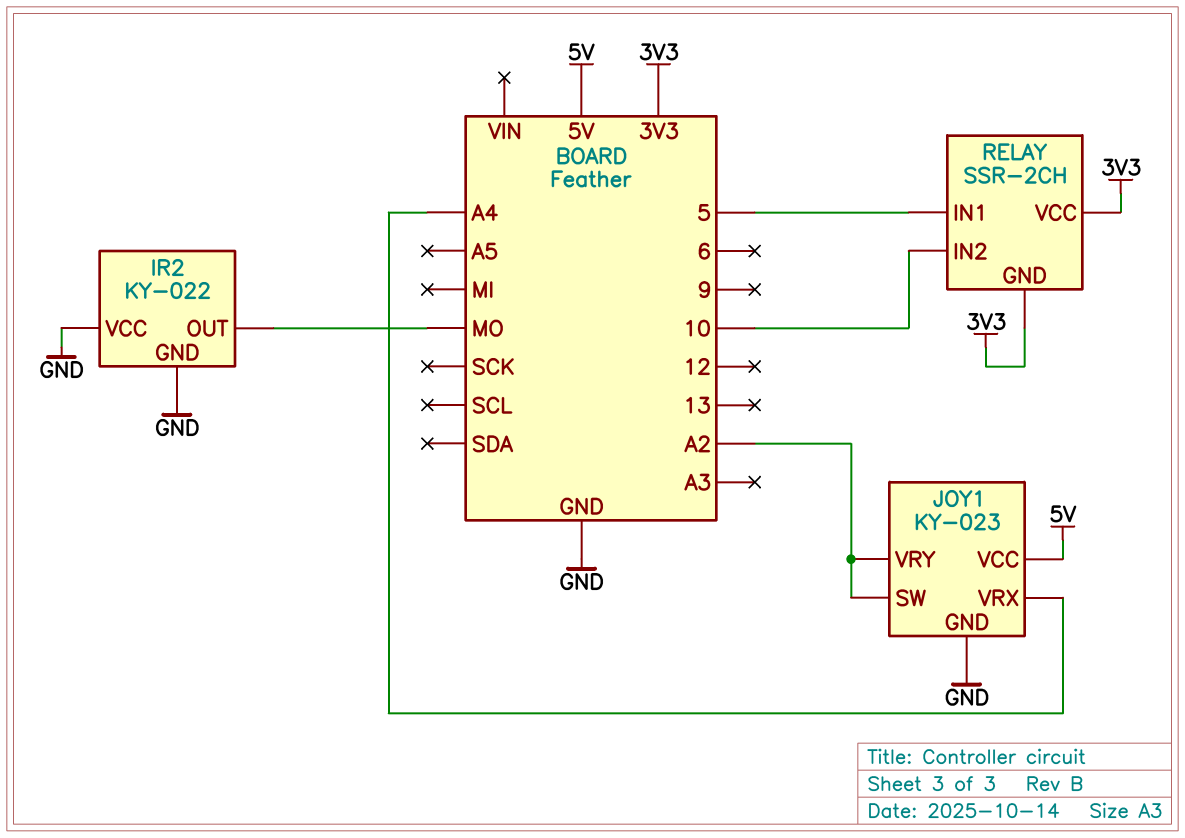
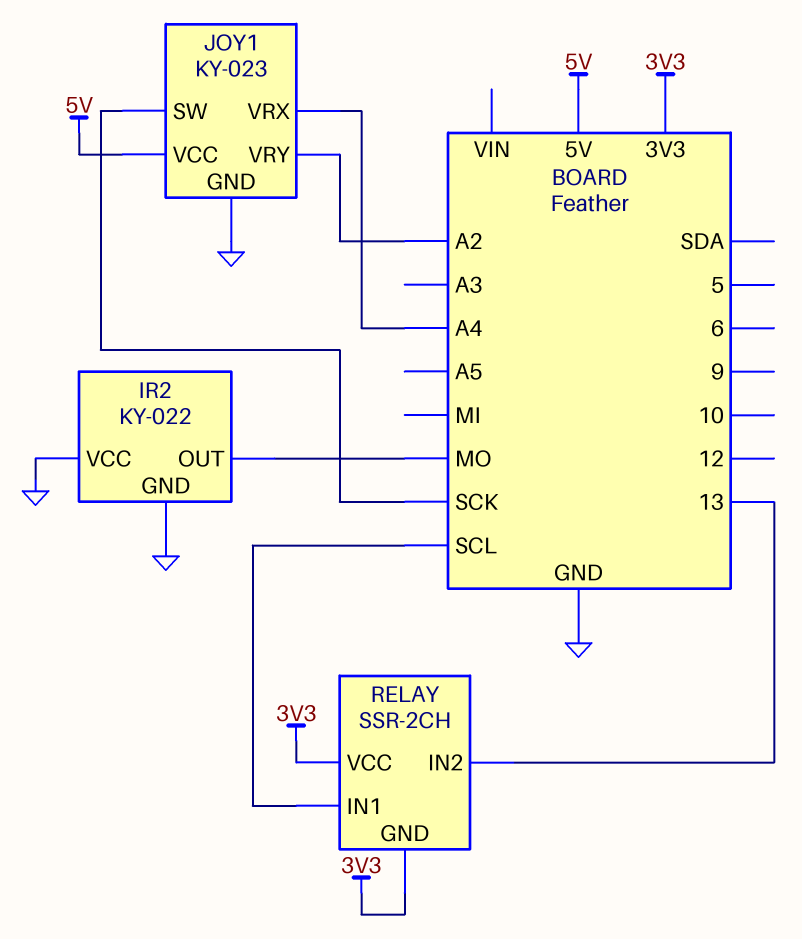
JOY1 pin SW: A2 -> SCK
RELAY pin IN1: 5 -> SCL
RELAY pin IN2: 10 -> 13

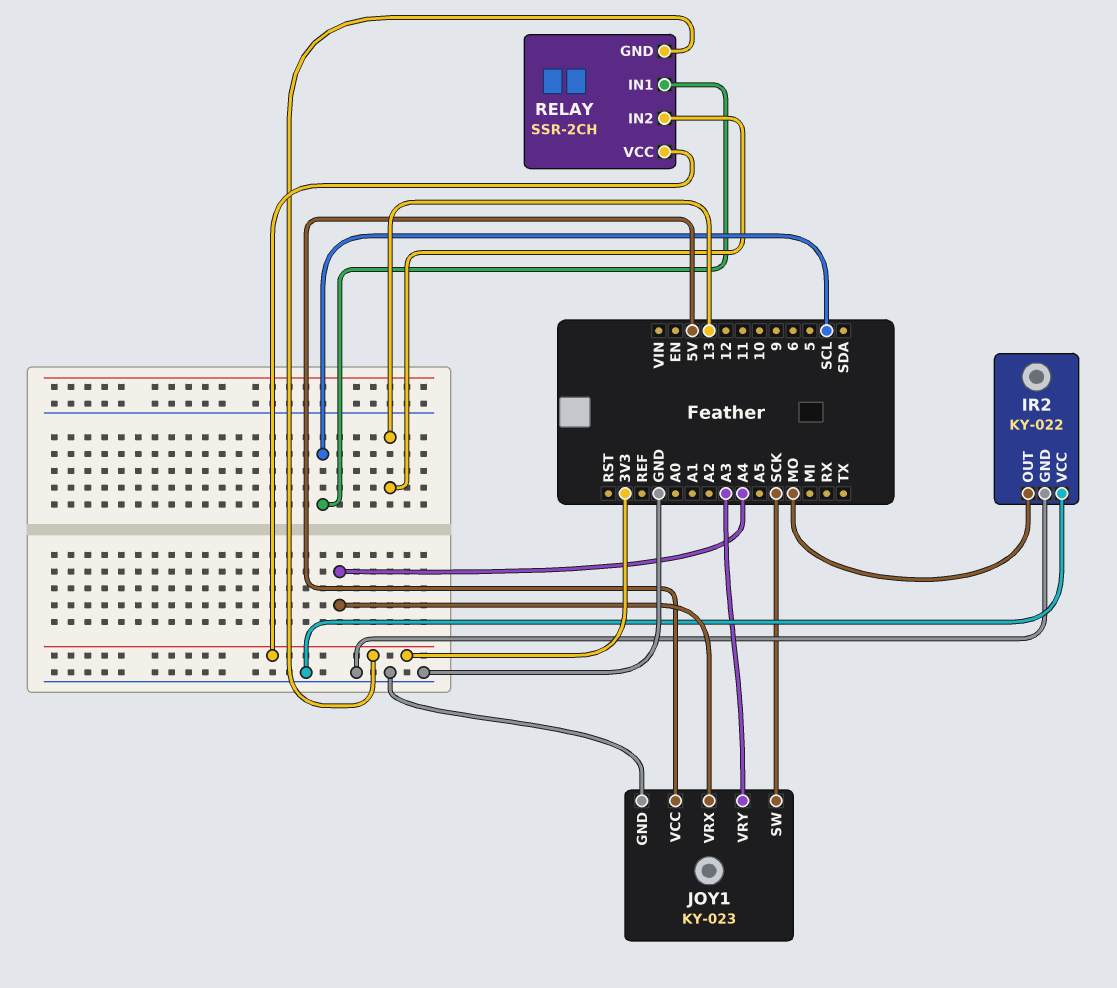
JOY1 pin VRY: A2 -> A3

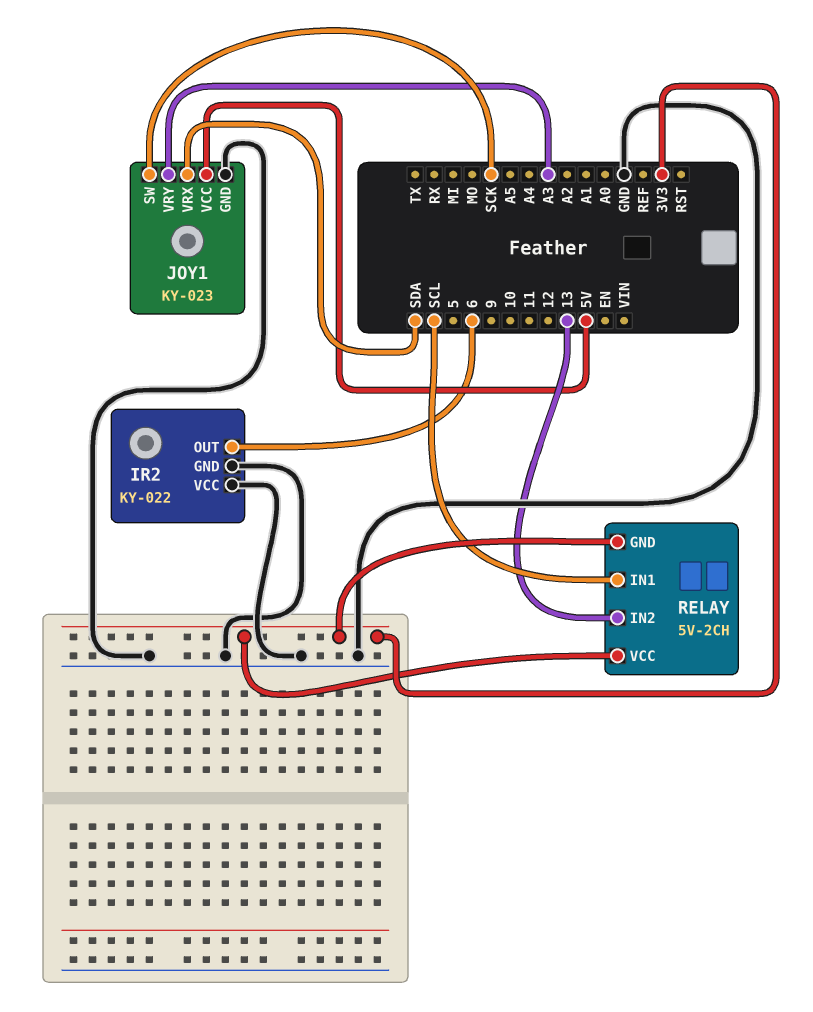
IR2 pin OUT: MO -> 6
JOY1 pin VRX: A4 -> SDA
RELAY: SSR-2CH -> 5V-2CH

